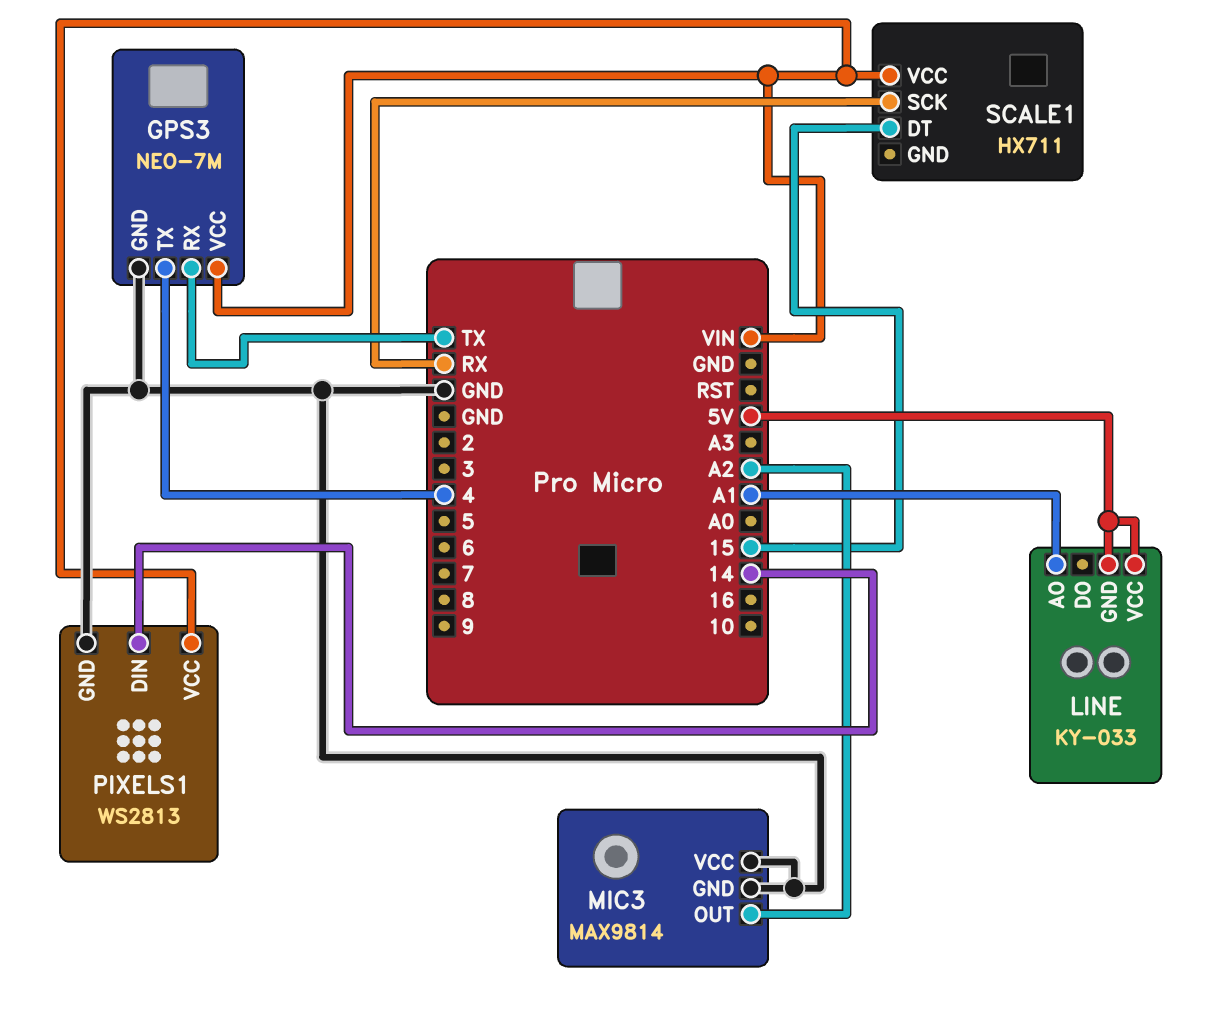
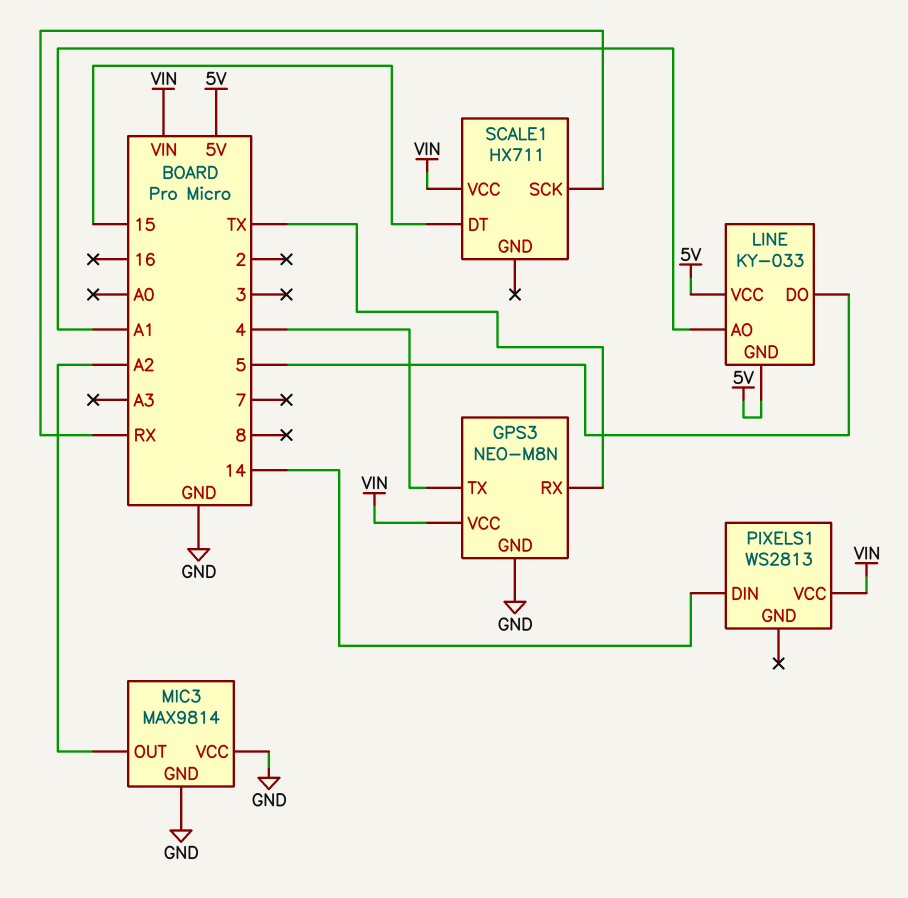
GPS3: NEO-7M -> NEO-M8N
LINE pin DO: none -> 5
PIXELS1 pin GND: GND -> none

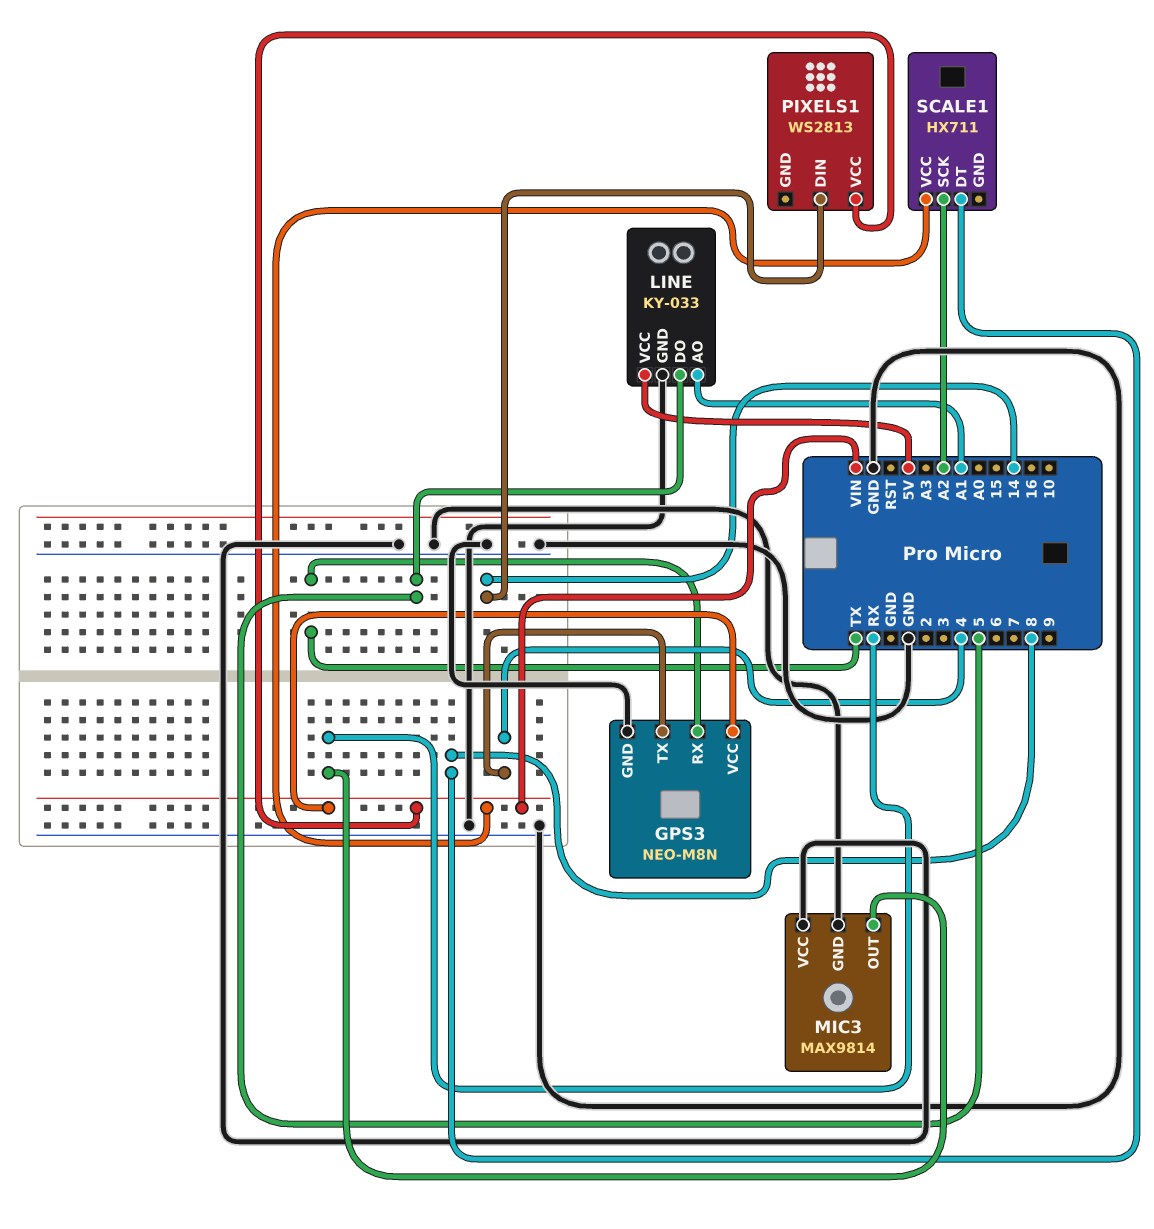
LINE pin GND: 5V -> GND
MIC3 pin OUT: A2 -> RX
SCALE1 pin DT: 15 -> 8
SCALE1 pin SCK: RX -> A2

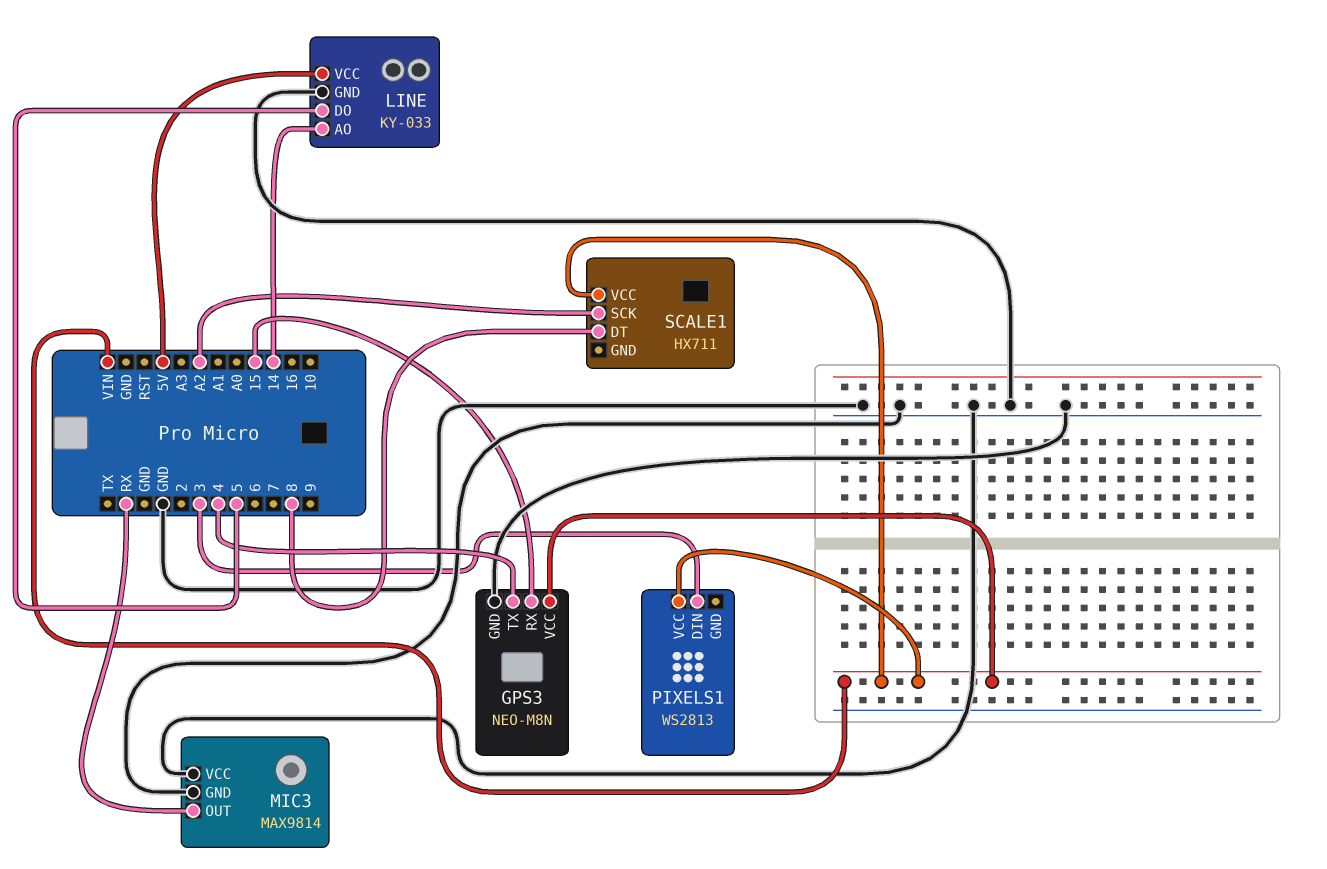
GPS3 pin RX: TX -> 15
LINE pin AO: A1 -> 14
PIXELS1 pin DIN: 14 -> 3

